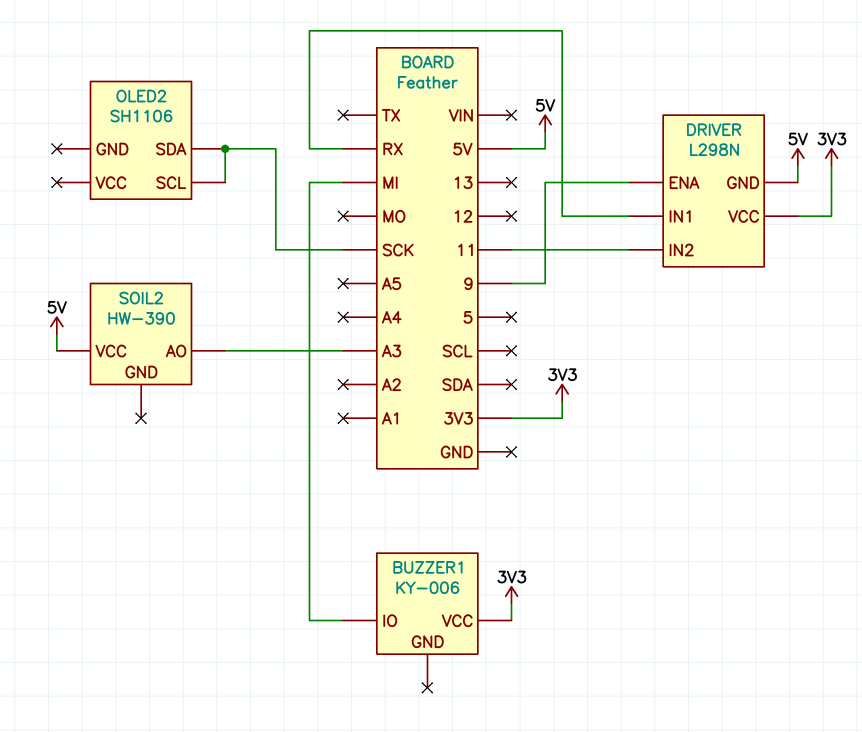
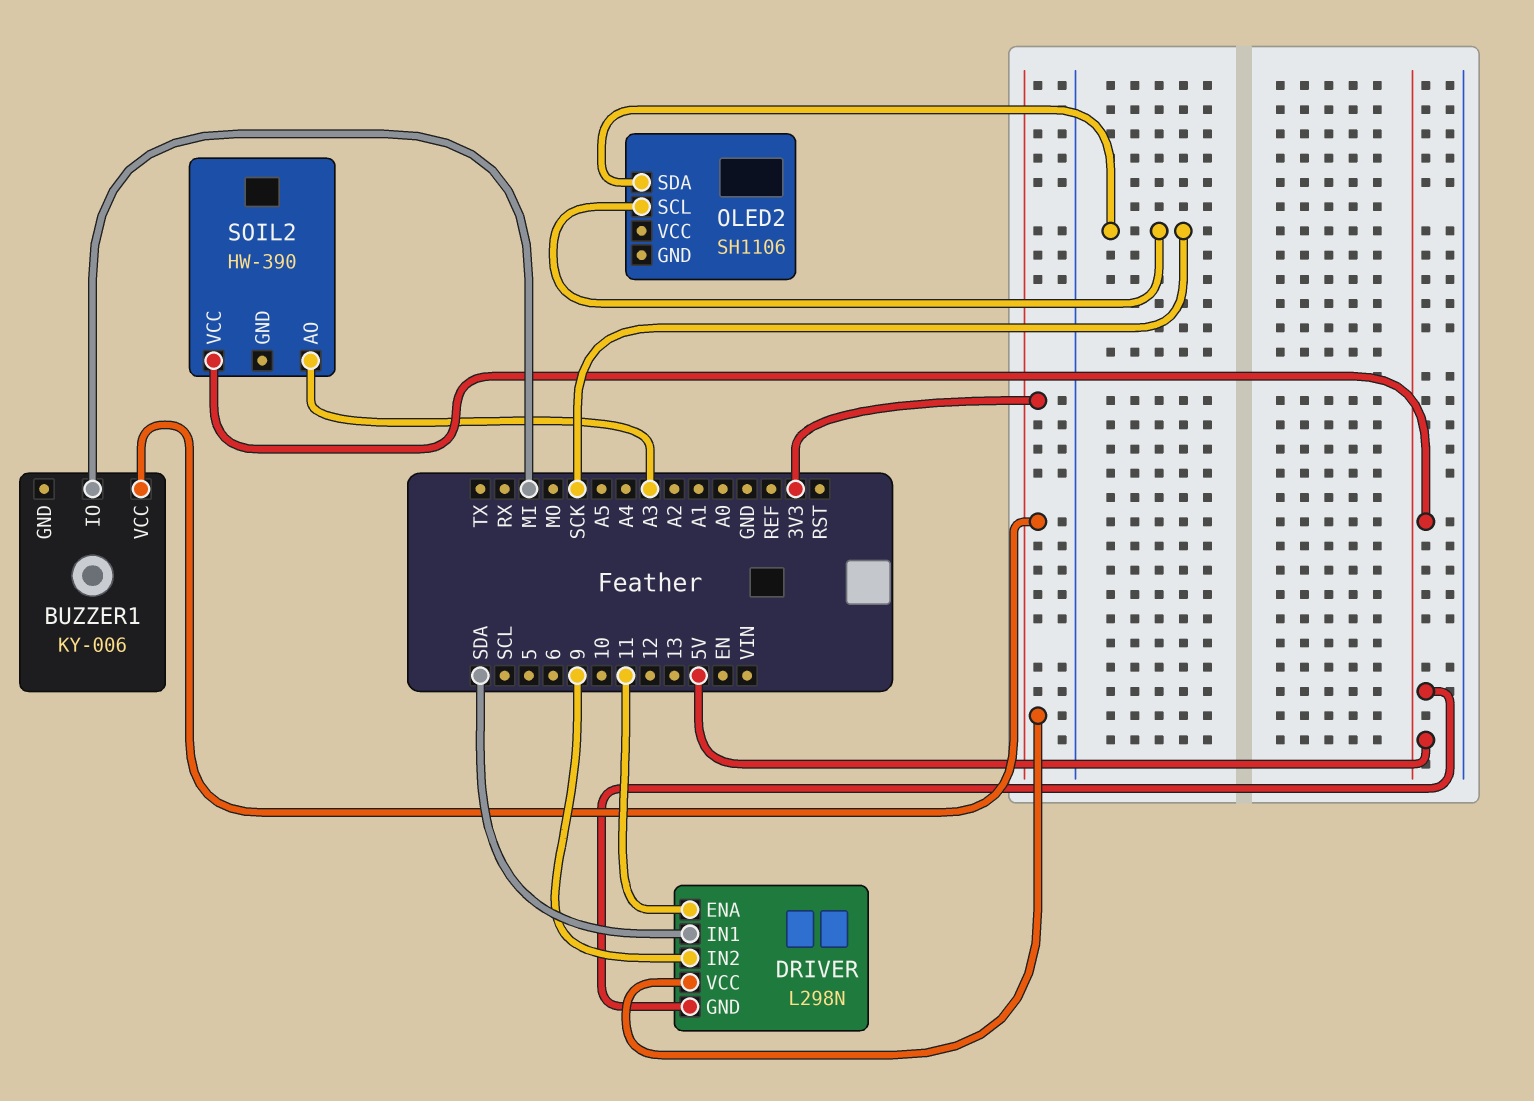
DRIVER pin ENA: 9 -> 11
DRIVER pin IN1: RX -> SDA
DRIVER pin IN2: 11 -> 9

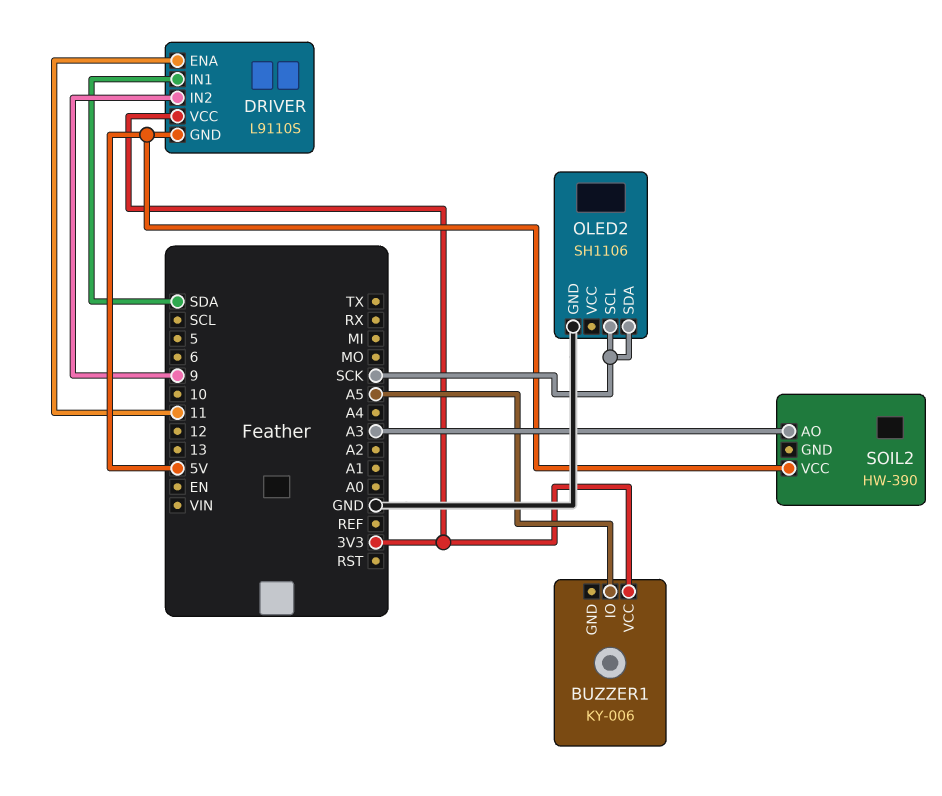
BUZZER1 pin IO: MI -> A5
DRIVER: L298N -> L9110S
OLED2 pin GND: none -> GND

